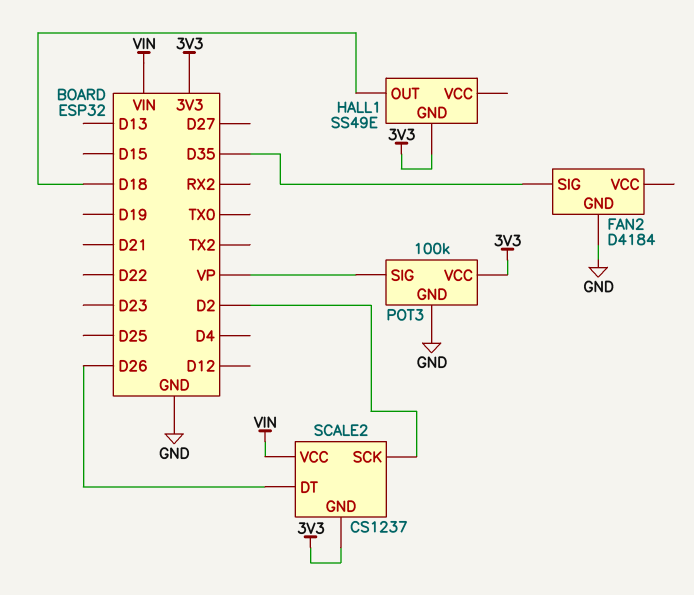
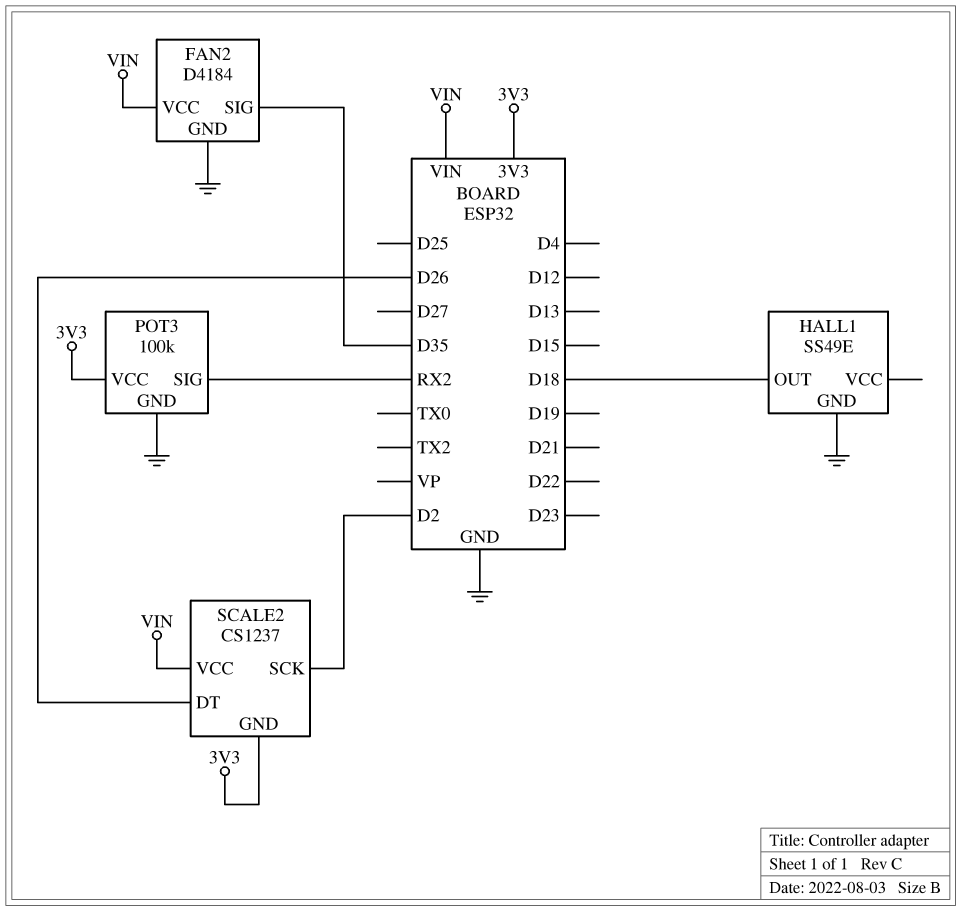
FAN2 pin VCC: none -> VIN
HALL1 pin GND: 3V3 -> GND
POT3 pin SIG: VP -> RX2

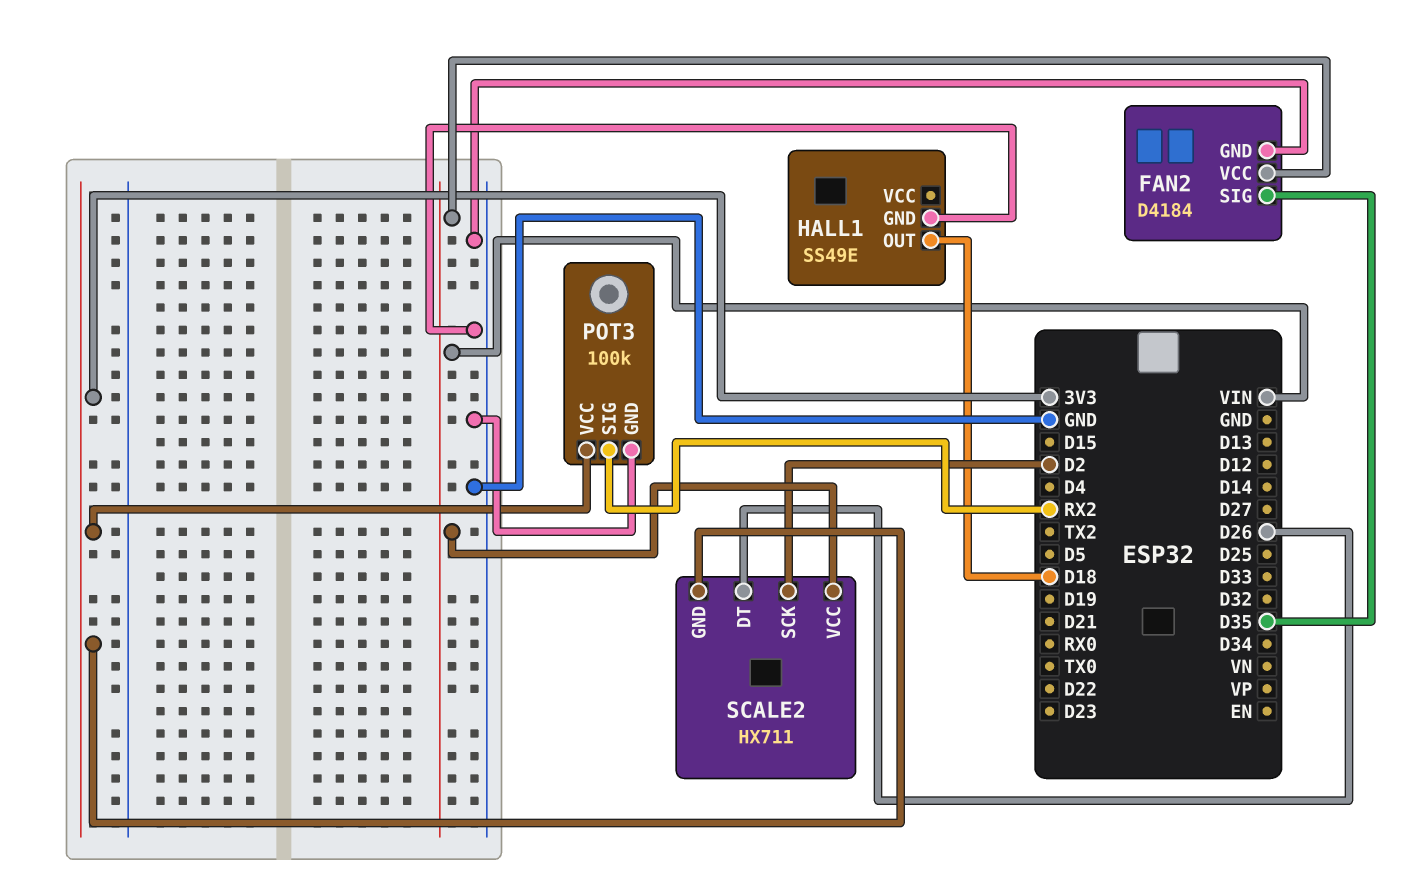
SCALE2: CS1237 -> HX711

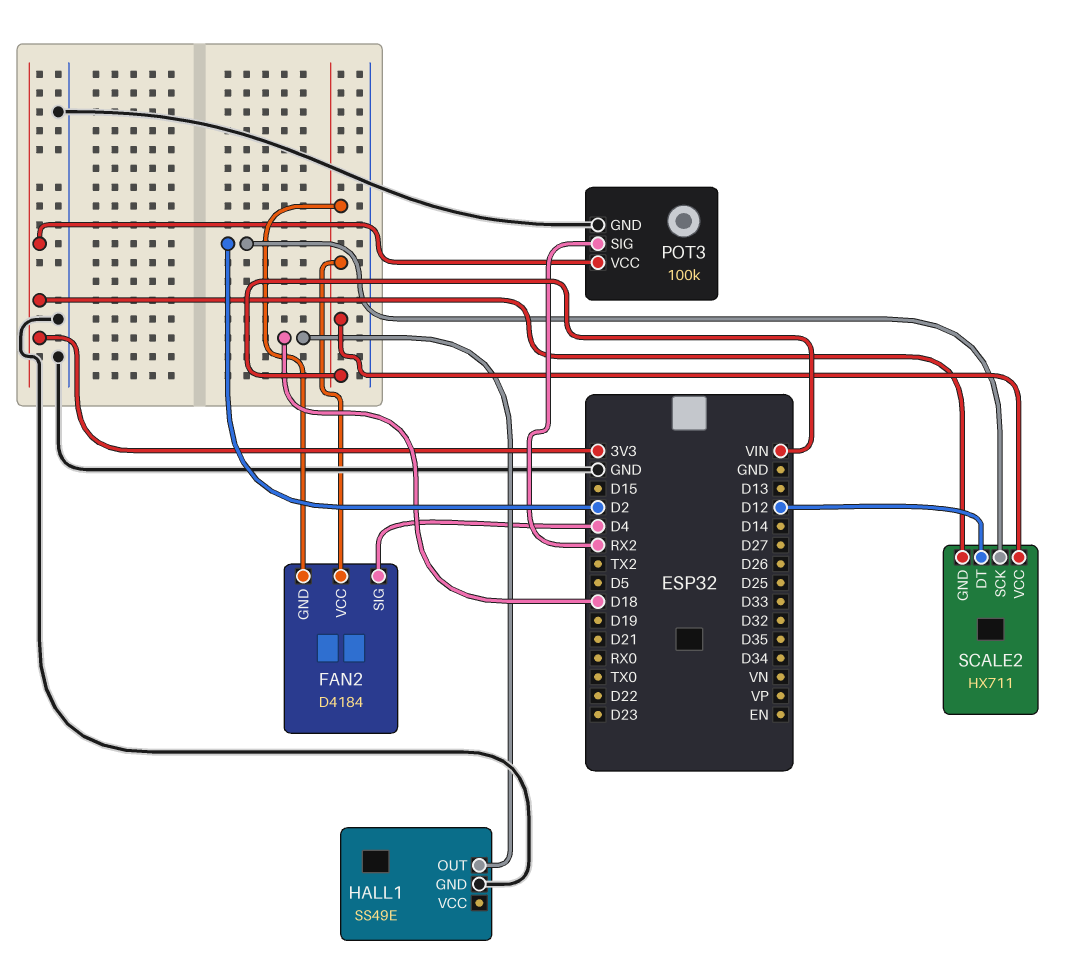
FAN2 pin GND: GND -> VIN
FAN2 pin SIG: D35 -> D4
SCALE2 pin DT: D26 -> D12

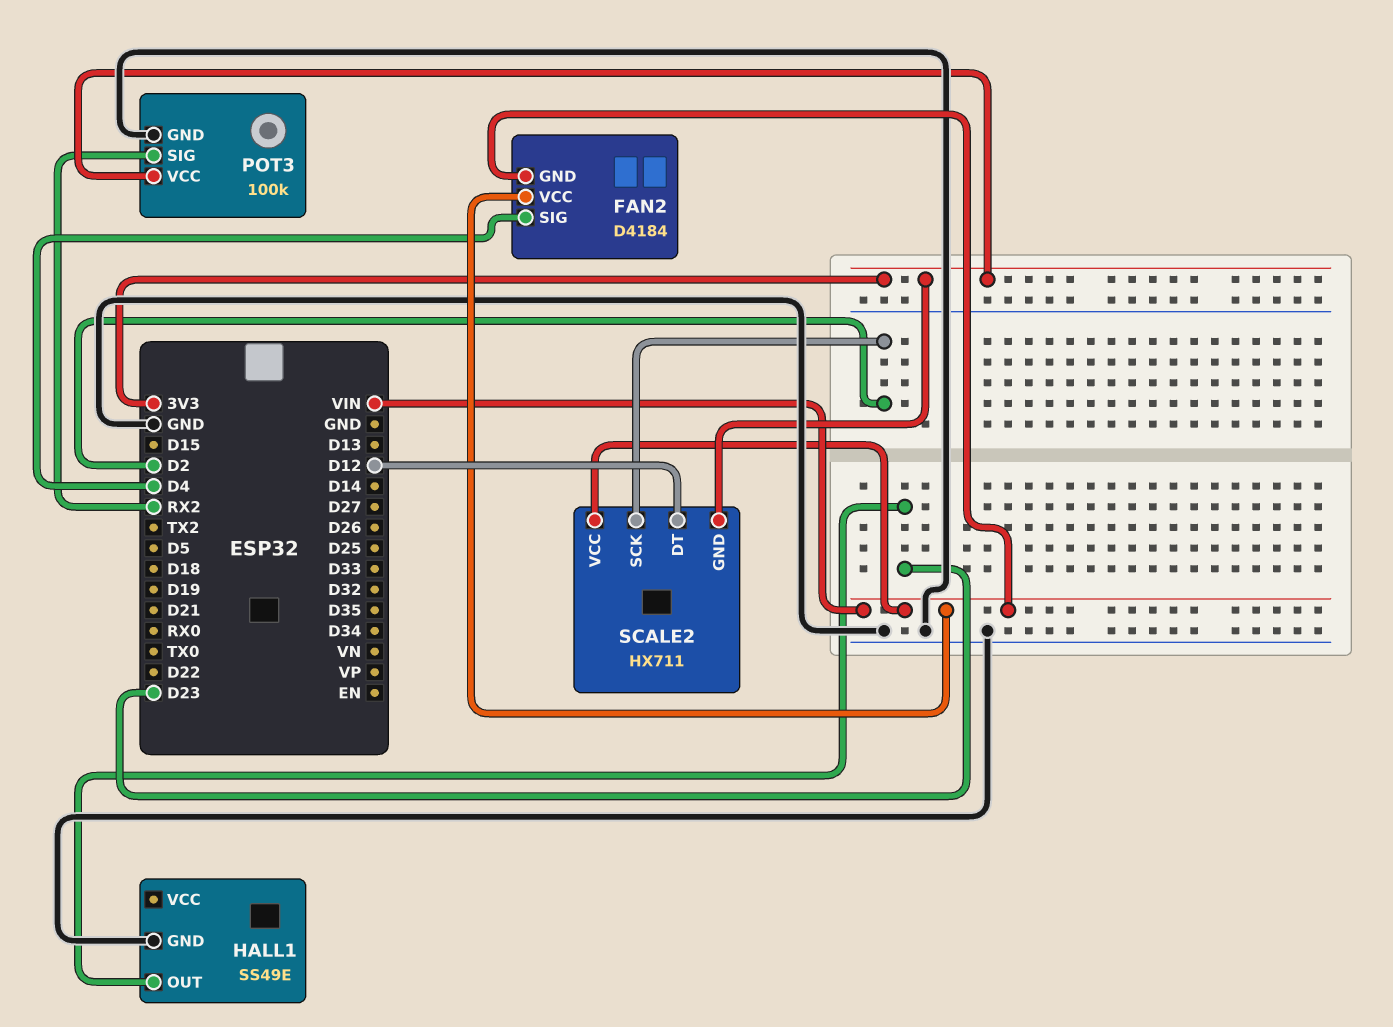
HALL1 pin OUT: D18 -> D23

